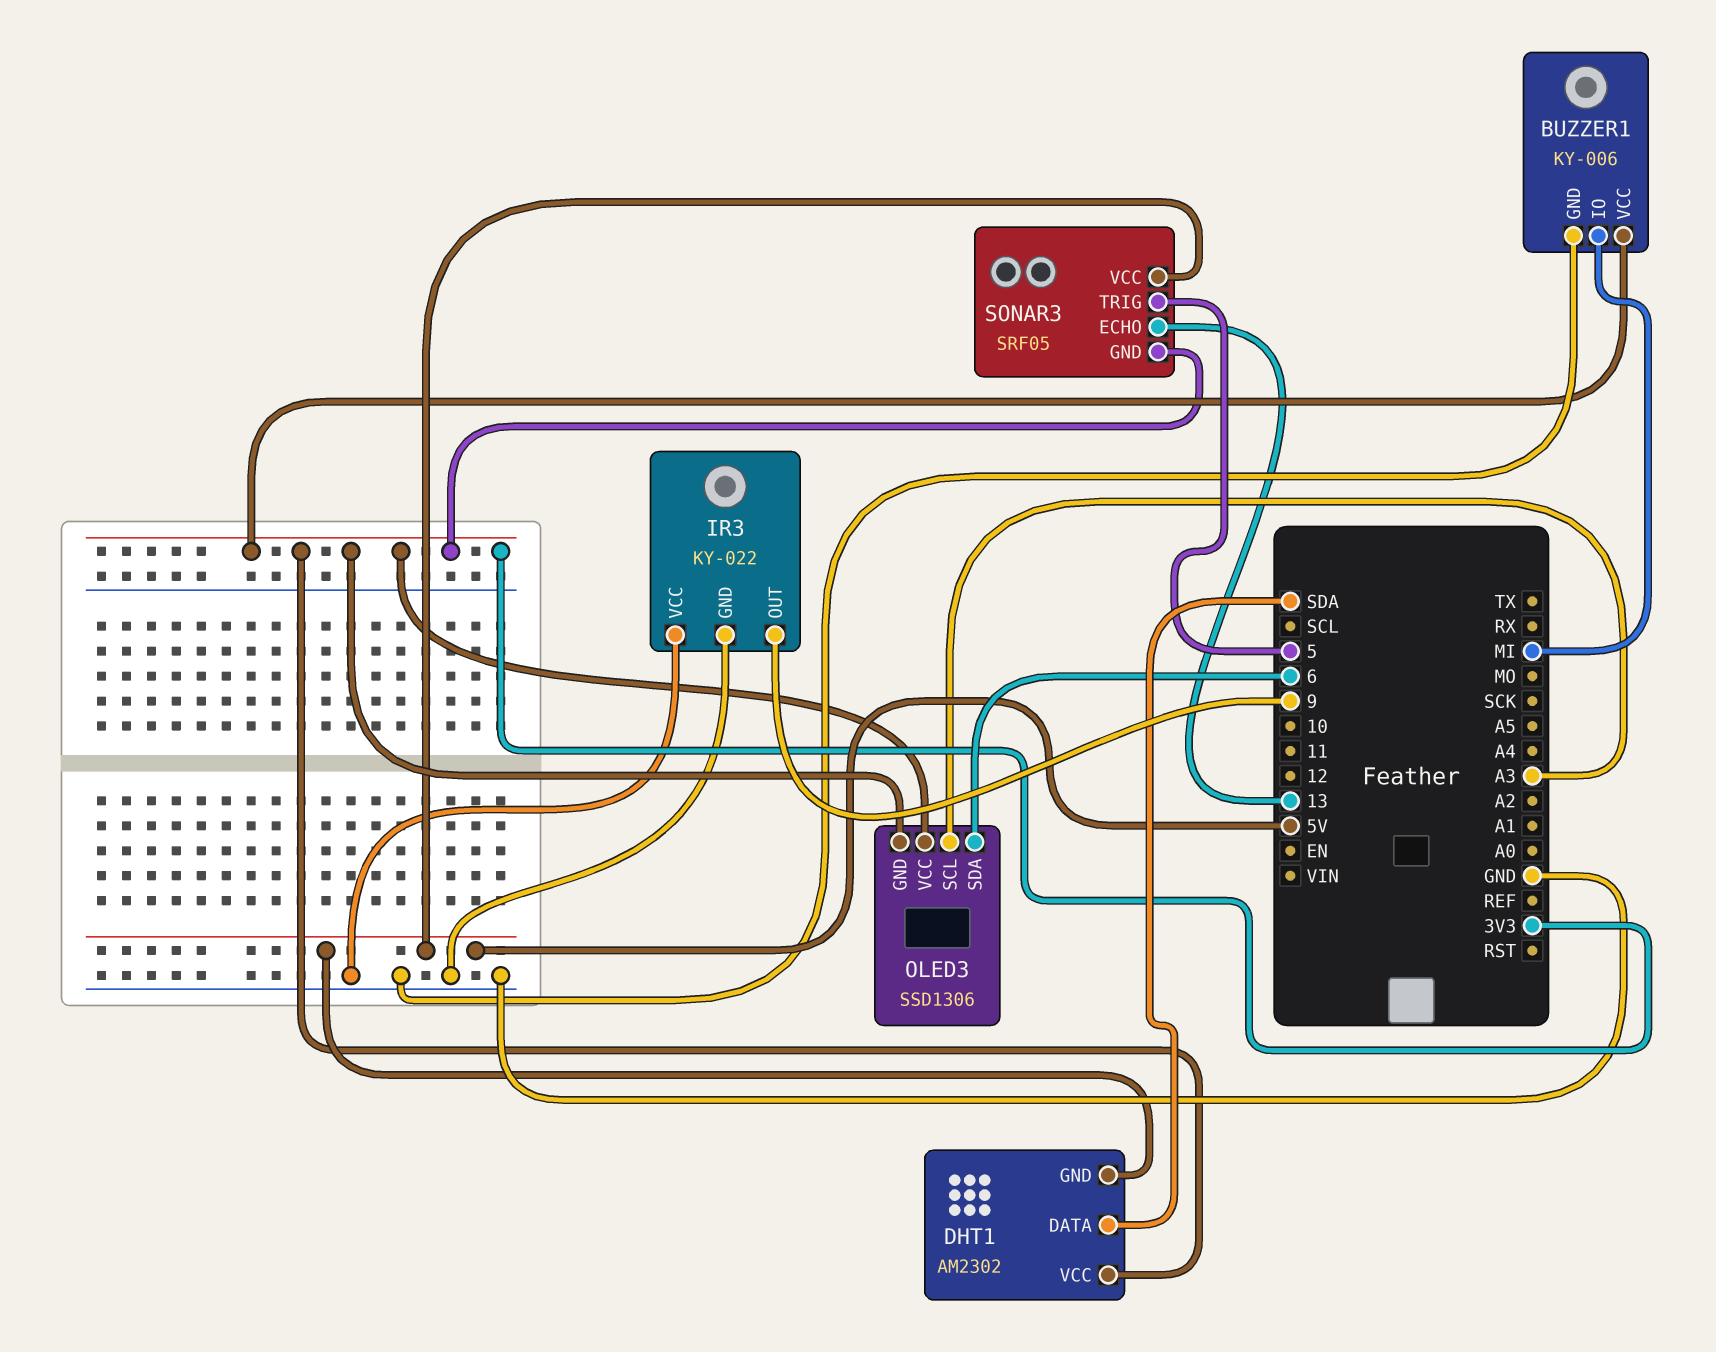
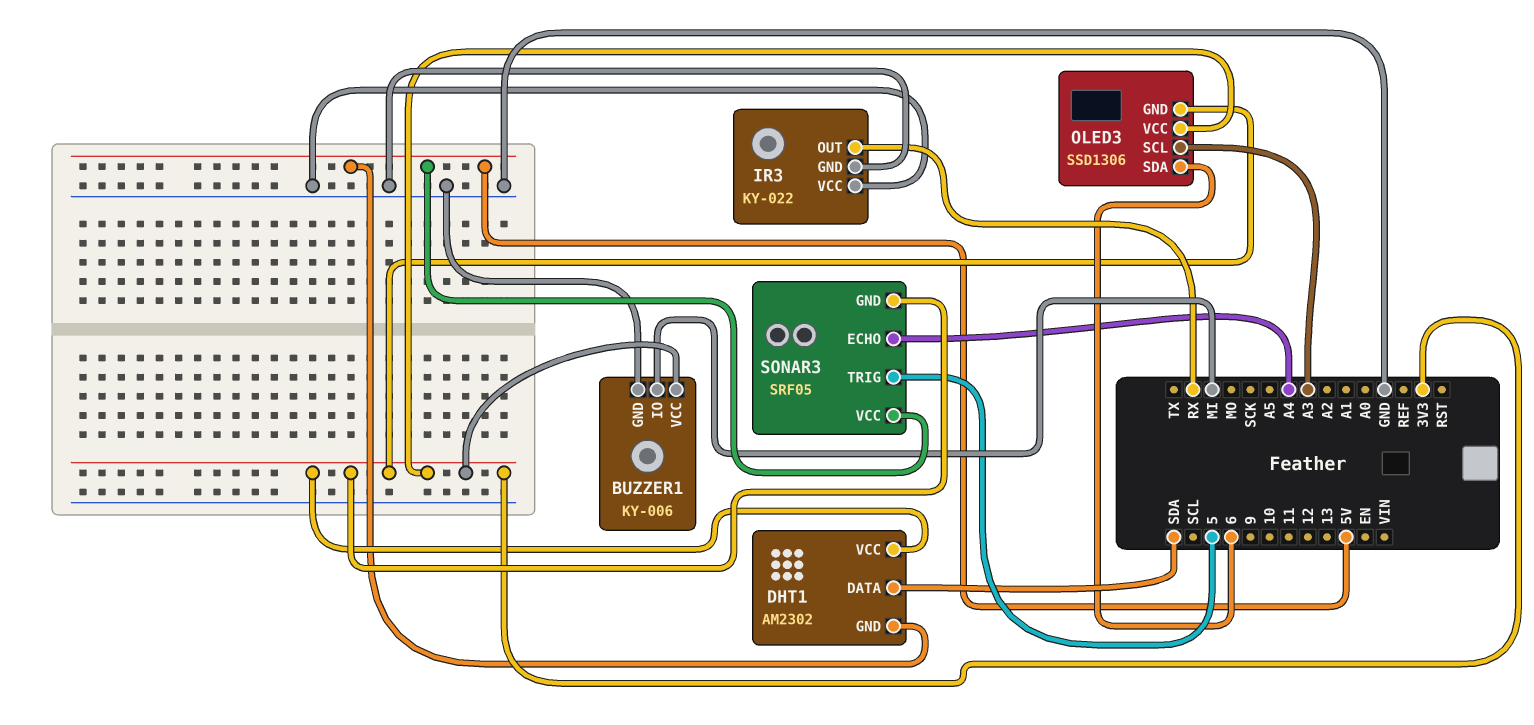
IR3 pin OUT: 9 -> RX
SONAR3 pin ECHO: 13 -> A4

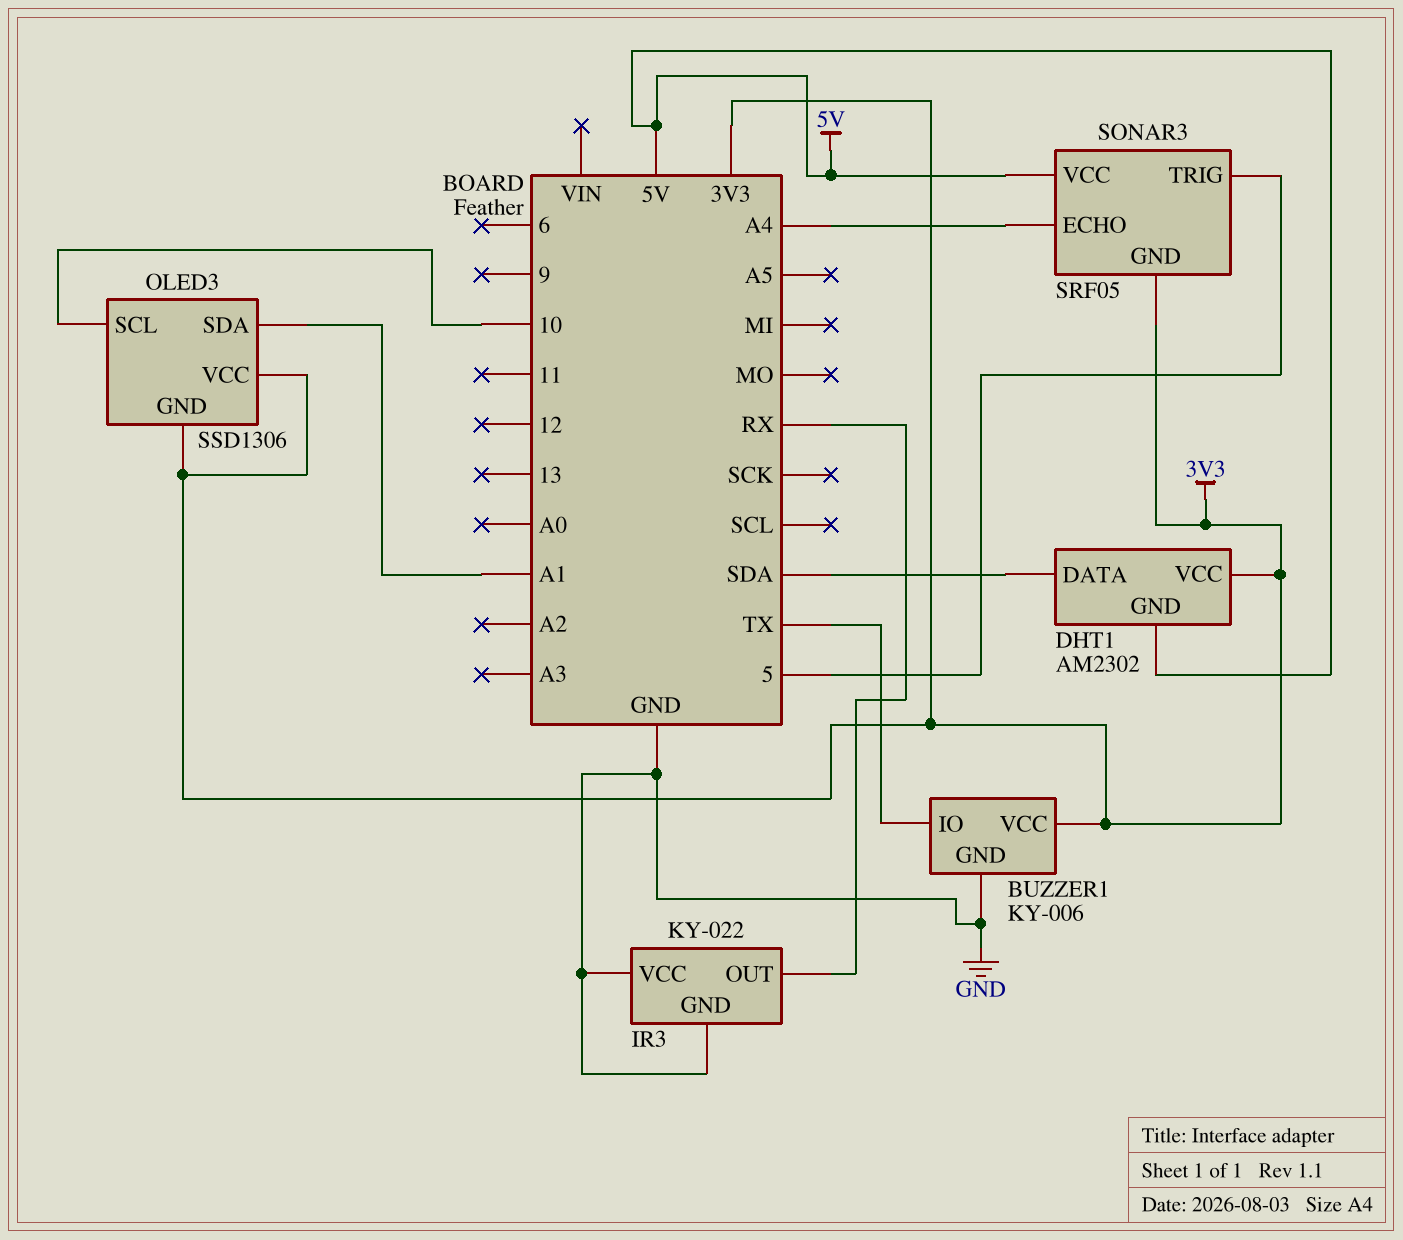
BUZZER1 pin IO: MI -> TX
OLED3 pin SCL: A3 -> 10
OLED3 pin SDA: 6 -> A1

